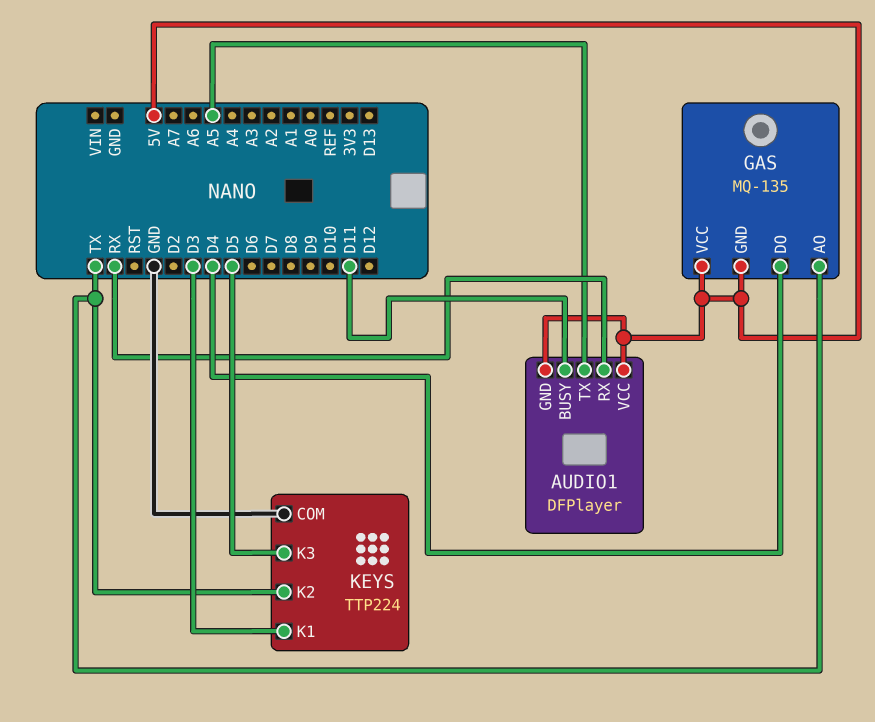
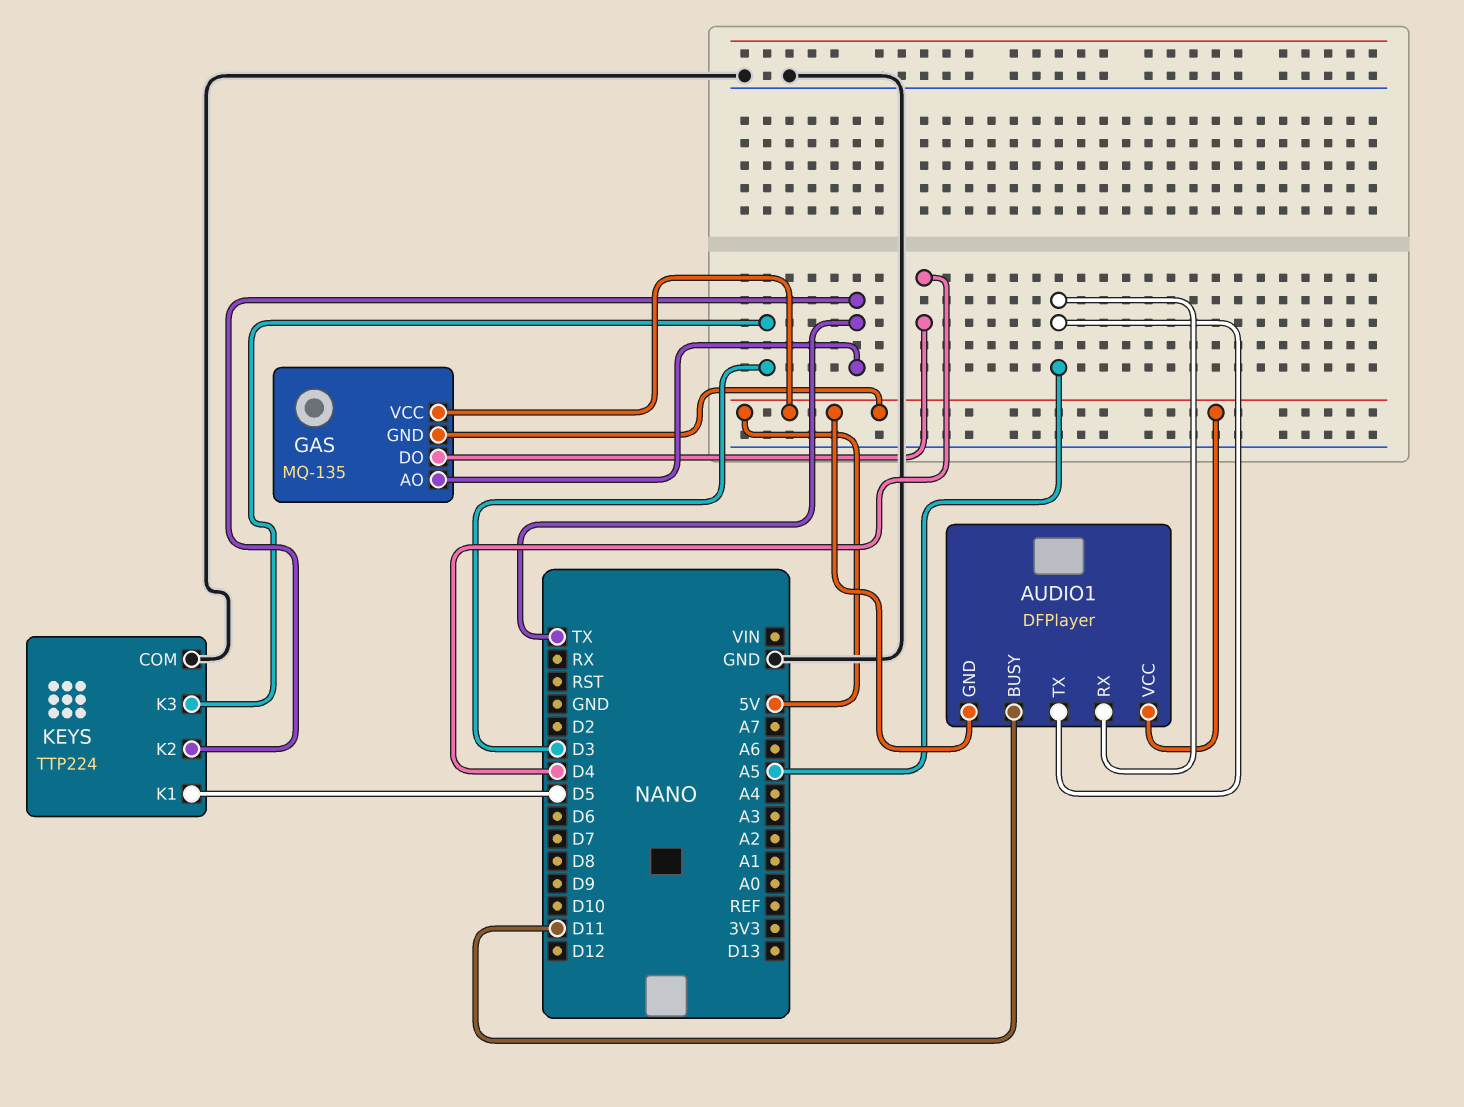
AUDIO1 pin RX: RX -> A5
KEYS pin K1: D3 -> D5
KEYS pin K3: D5 -> D3

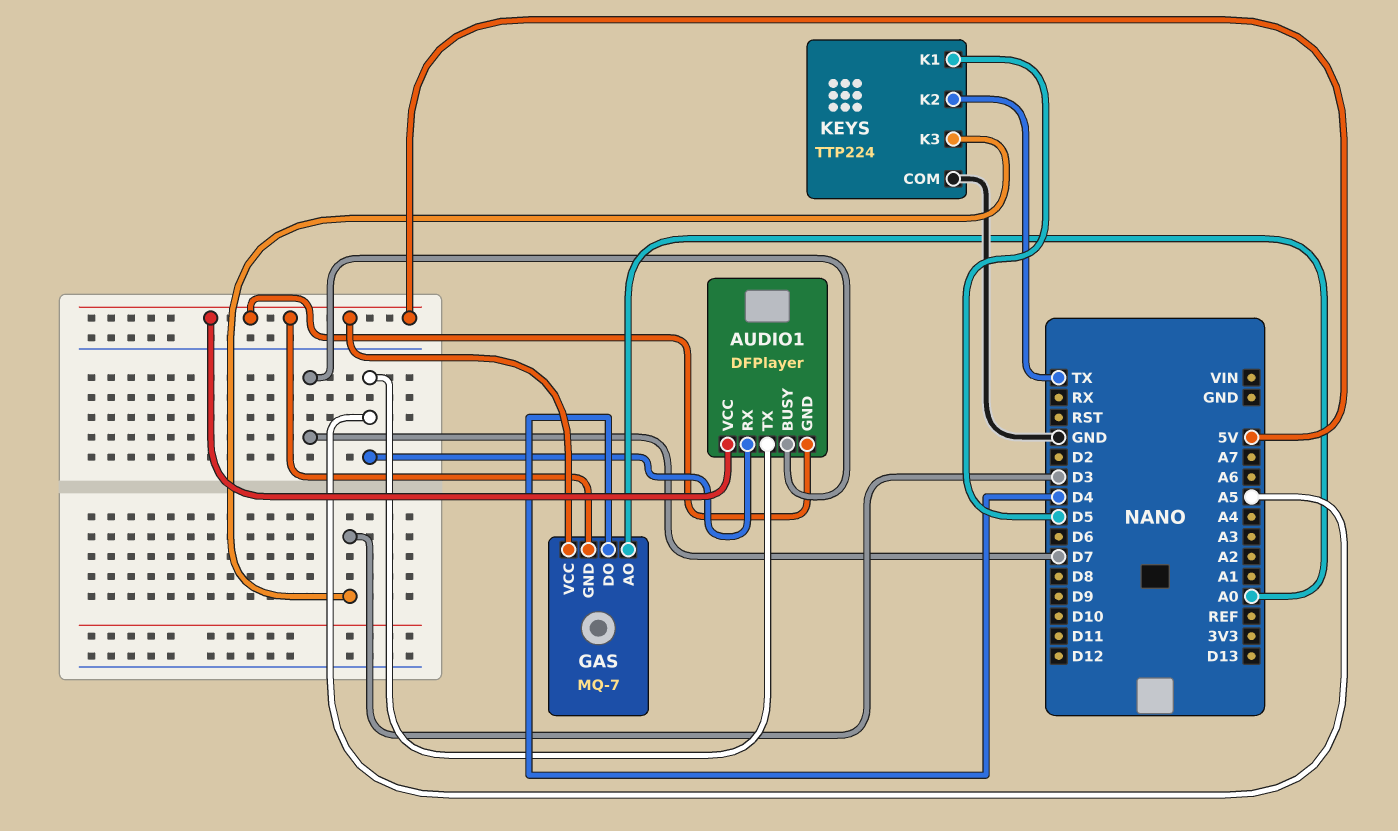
AUDIO1 pin BUSY: D11 -> D7
GAS: MQ-135 -> MQ-7
GAS pin AO: TX -> A0

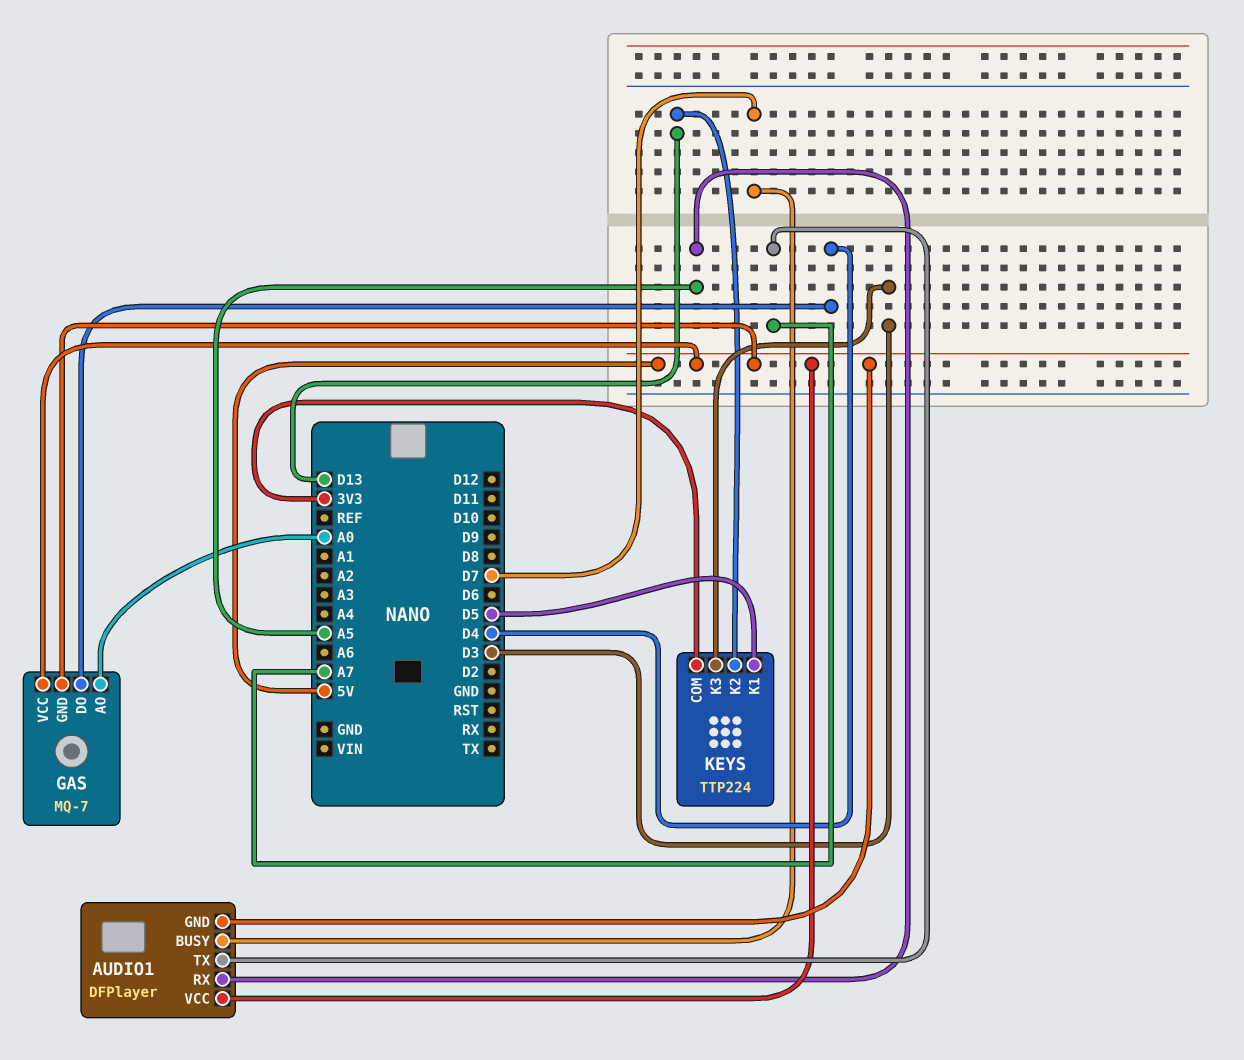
AUDIO1 pin TX: A5 -> A7
KEYS pin COM: GND -> 3V3
KEYS pin K2: TX -> D13

